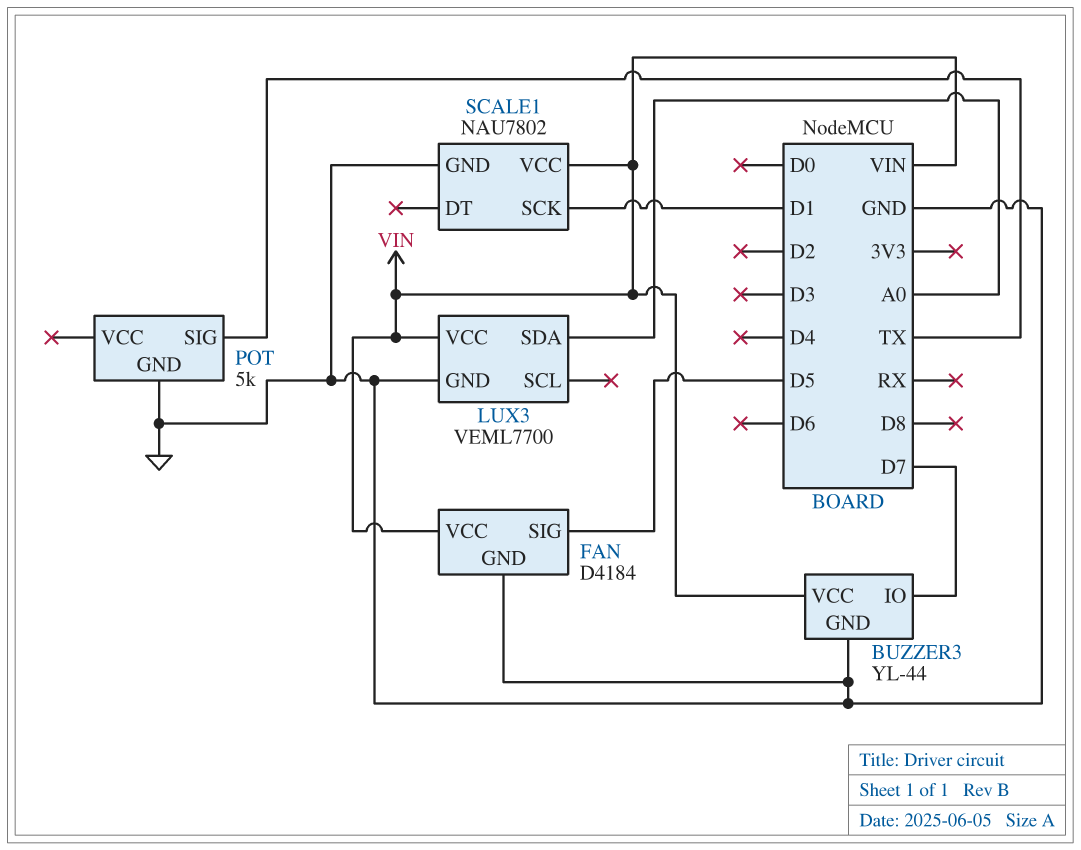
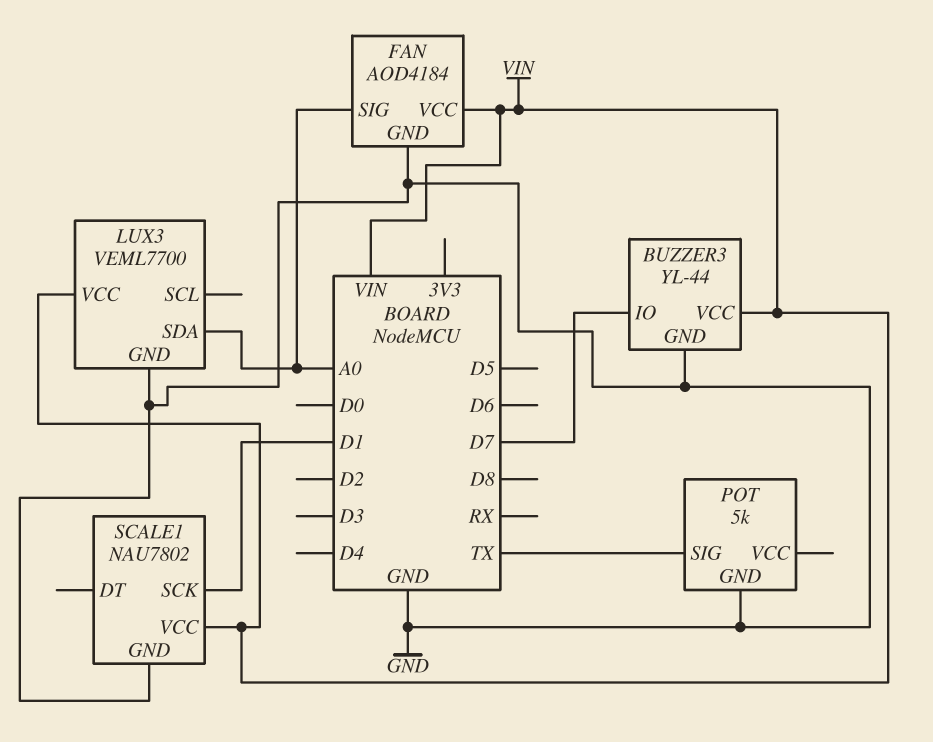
FAN: D4184 -> AOD4184
FAN pin SIG: D5 -> A0

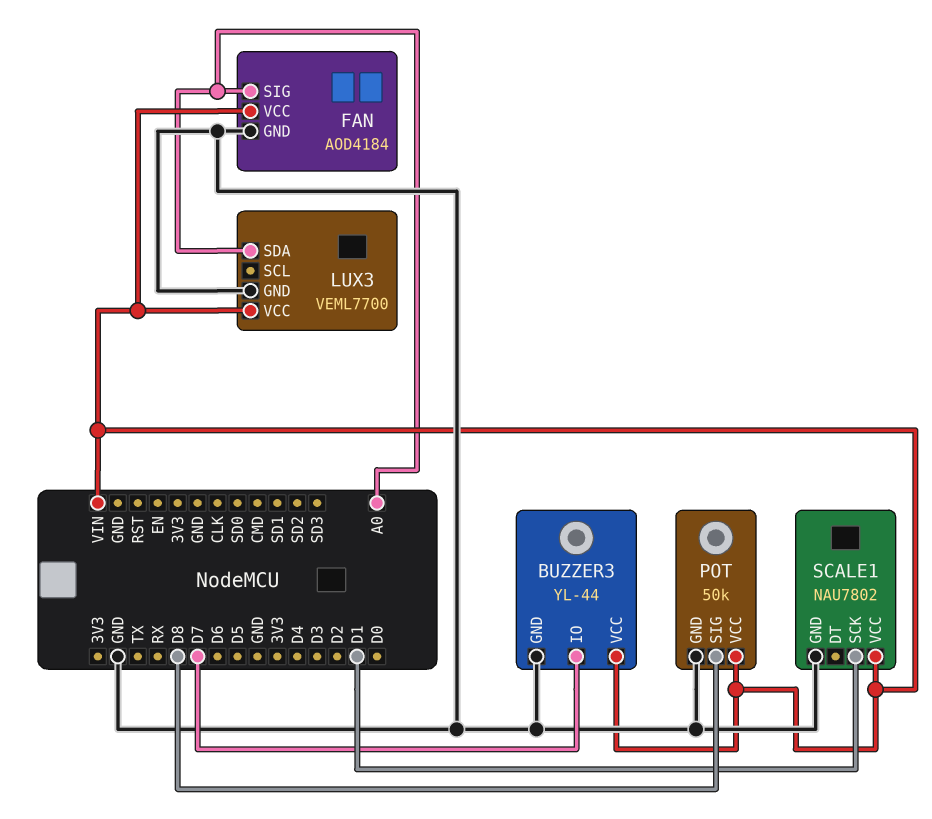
POT: 5k -> 50k
POT pin SIG: TX -> D8
POT pin VCC: none -> VIN

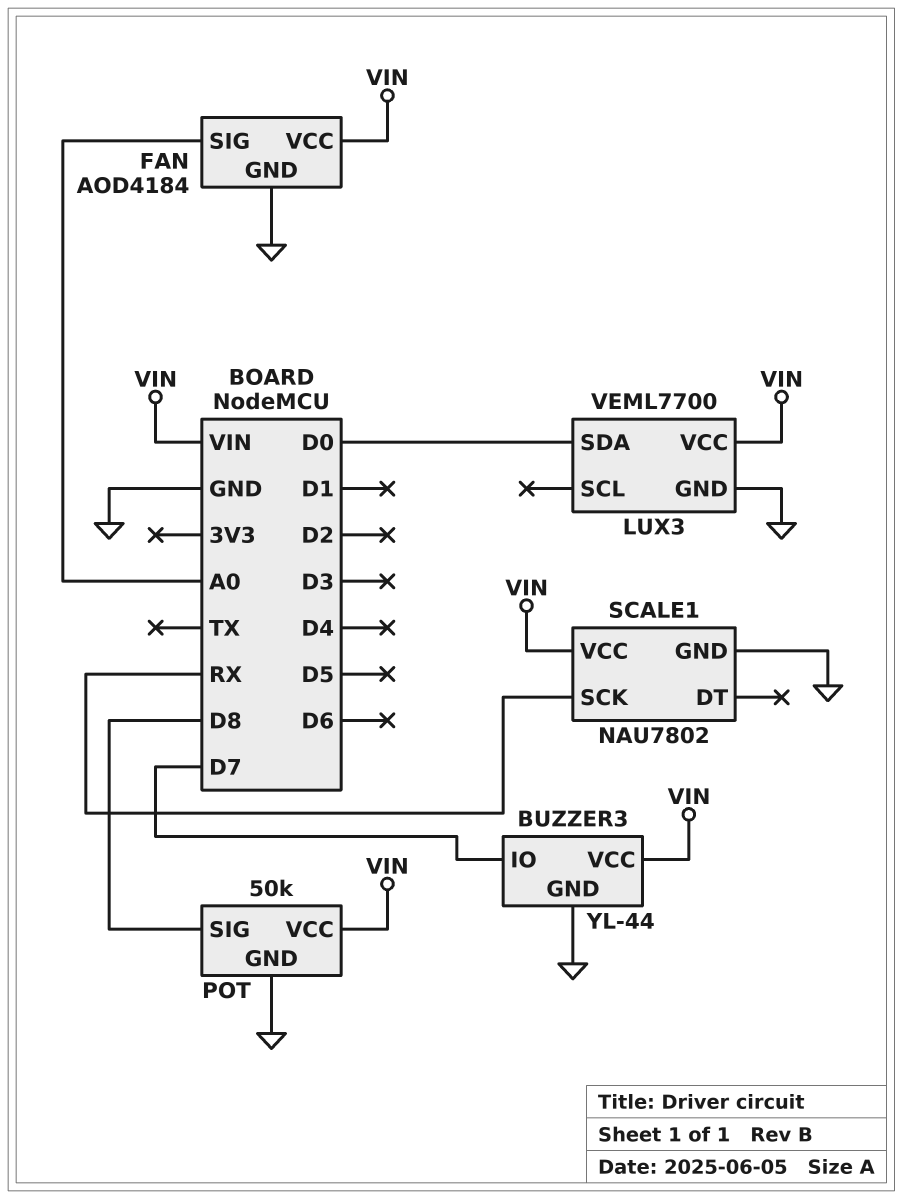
LUX3 pin SDA: A0 -> D0
SCALE1 pin SCK: D1 -> RX

